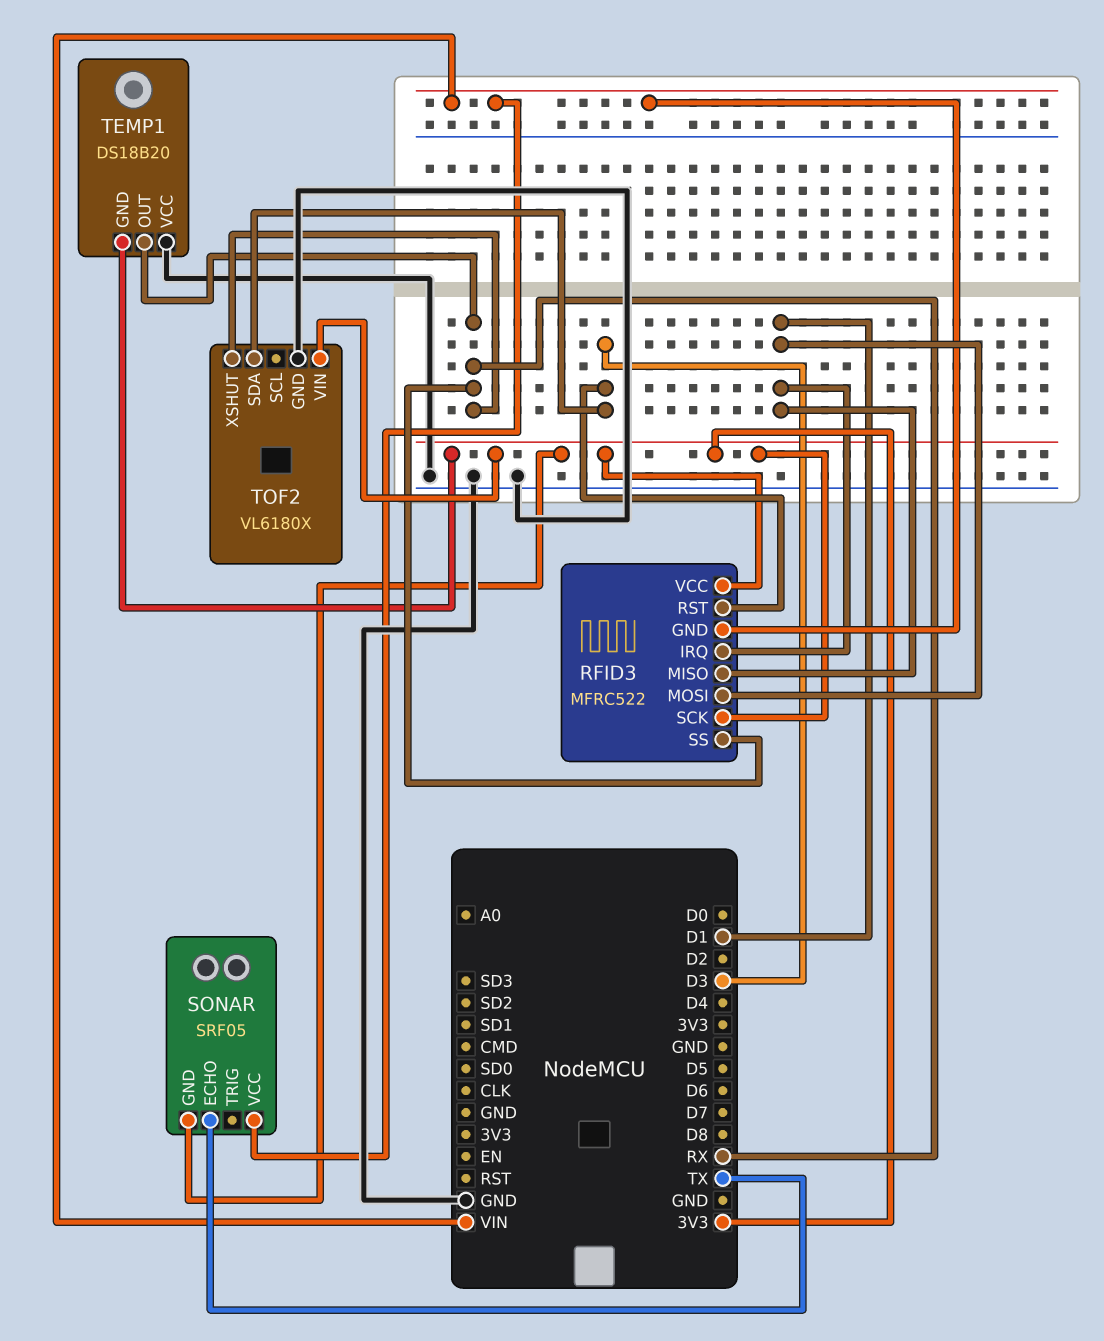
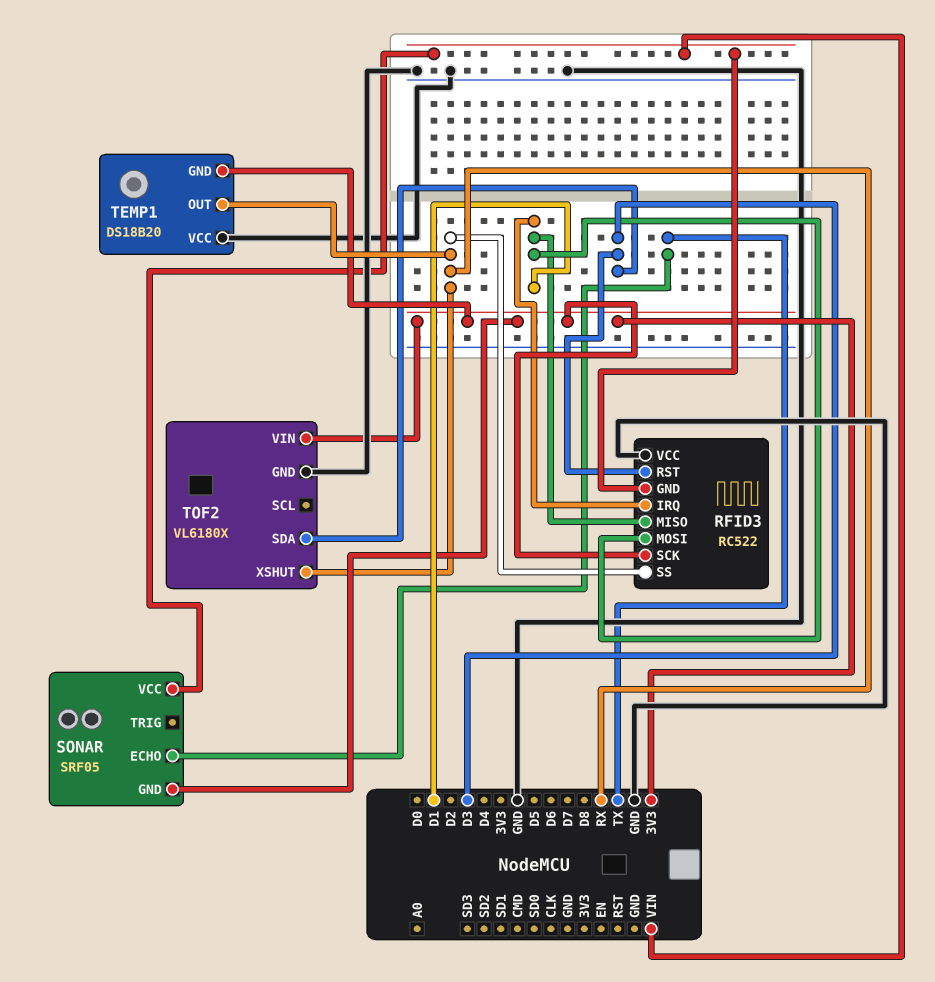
RFID3: MFRC522 -> RC522
RFID3 pin VCC: 3V3 -> GND

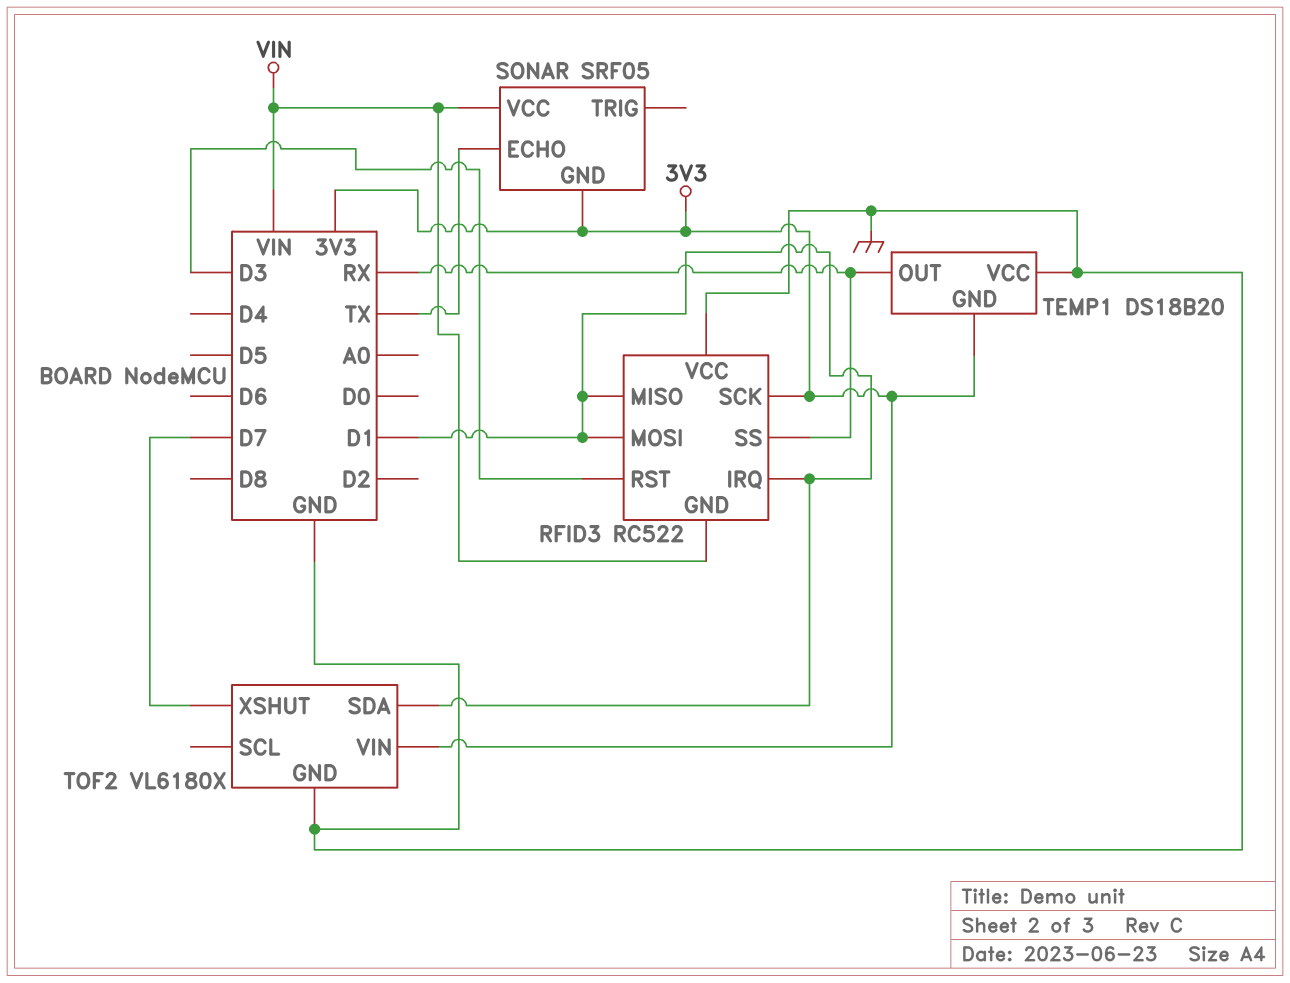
TOF2 pin SDA: D3 -> D1
TOF2 pin XSHUT: RX -> D7

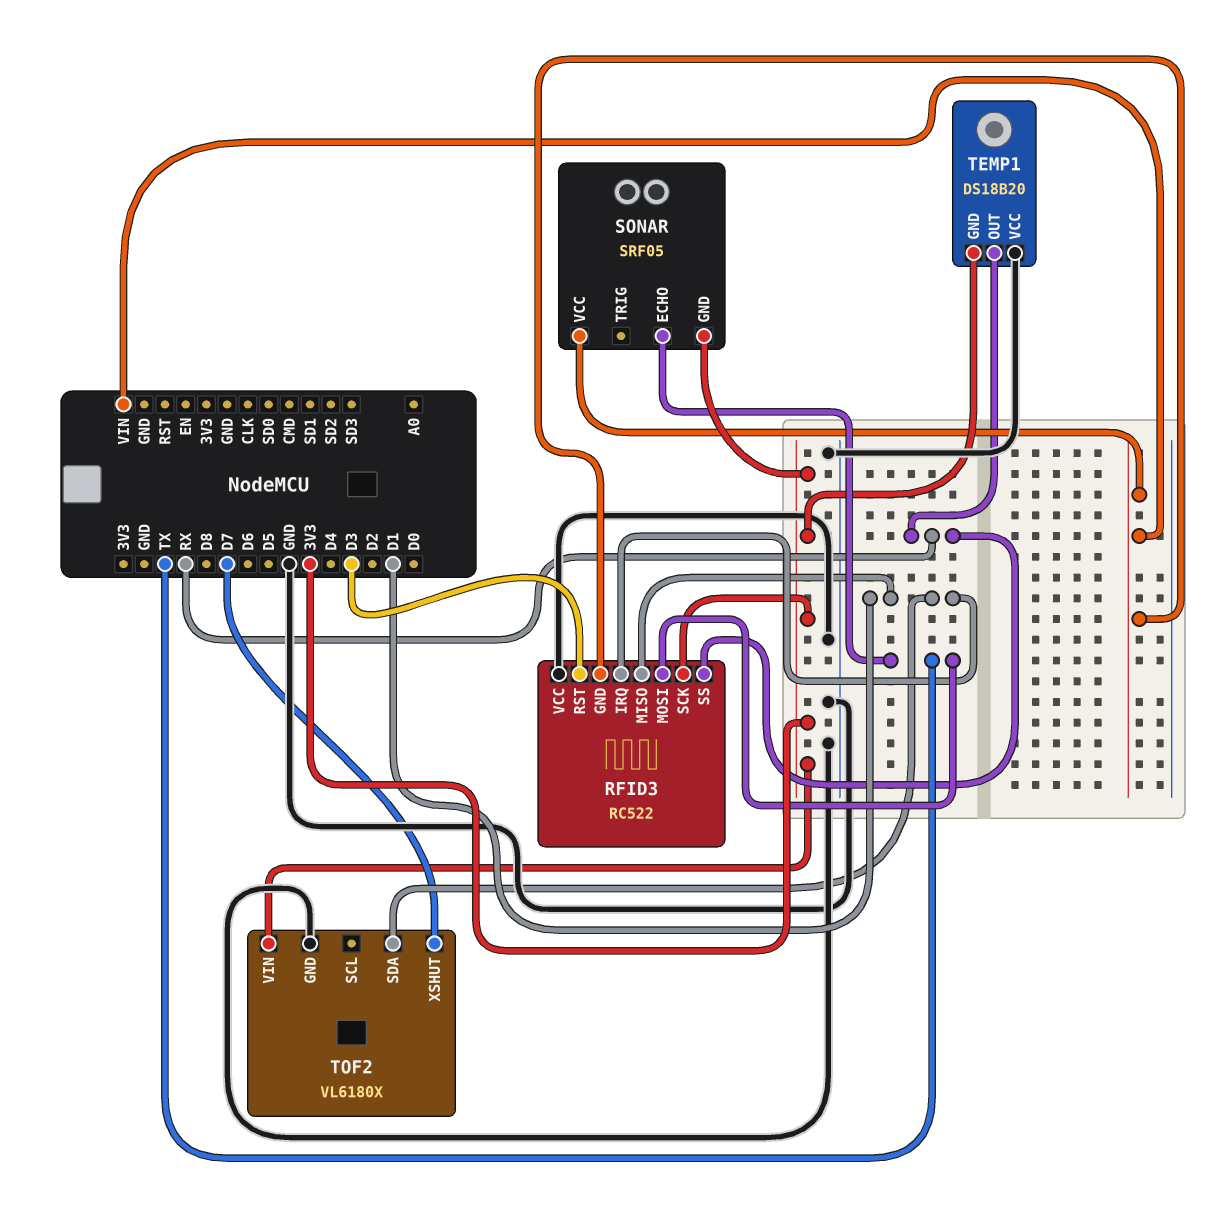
RFID3 pin MOSI: D1 -> TX

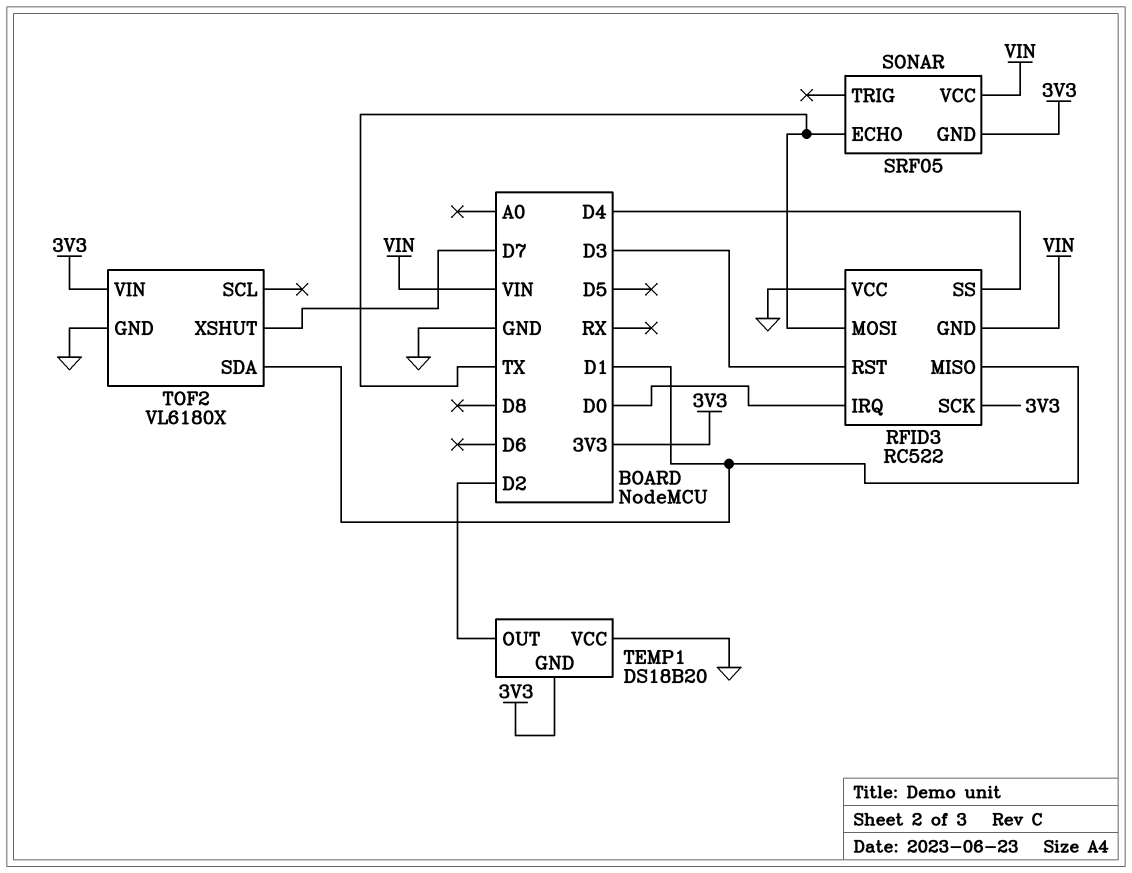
RFID3 pin IRQ: D1 -> D0
RFID3 pin SS: RX -> D4
TEMP1 pin OUT: RX -> D2

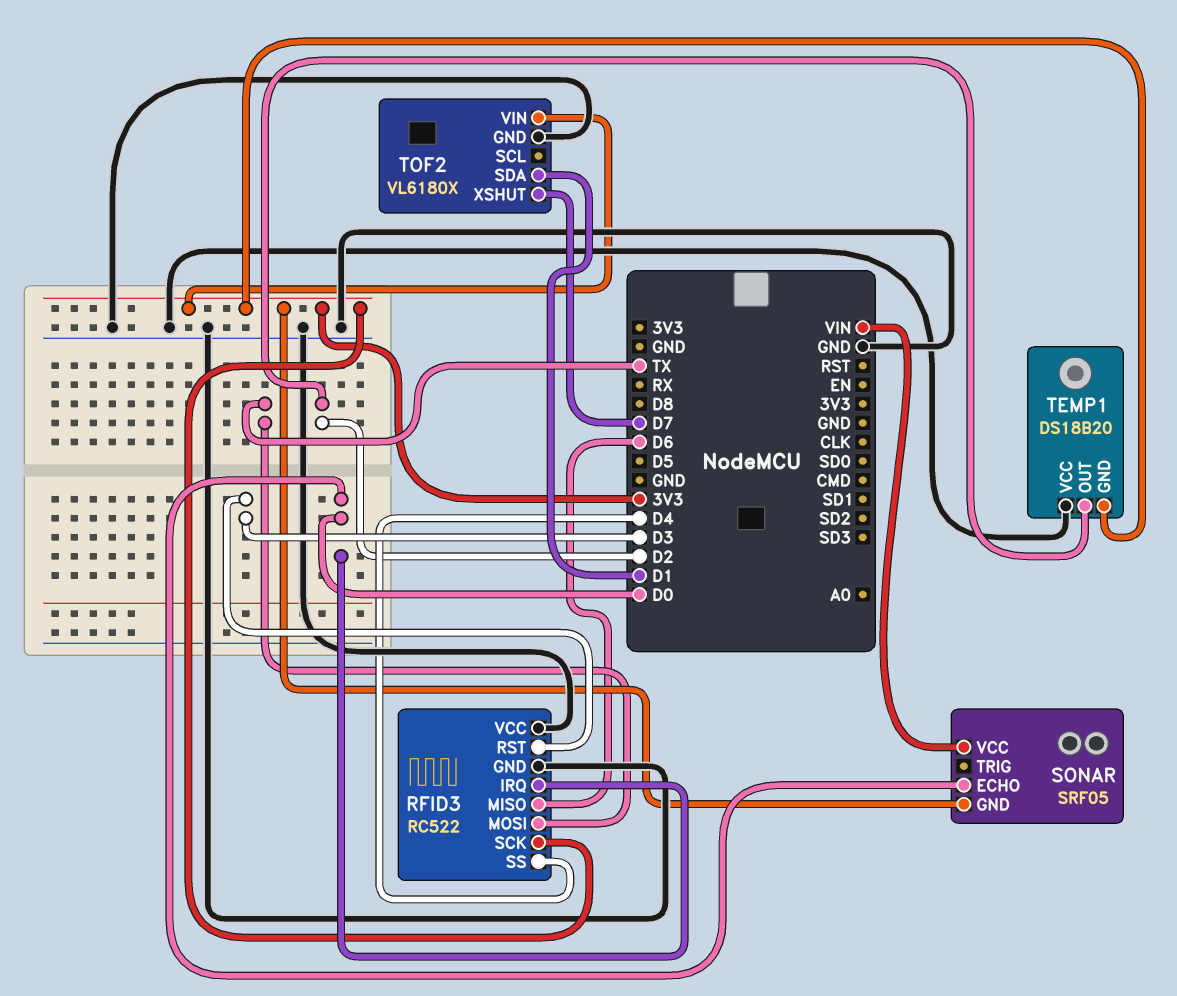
RFID3 pin GND: VIN -> GND
RFID3 pin MISO: D1 -> D6
SONAR pin ECHO: TX -> D0

